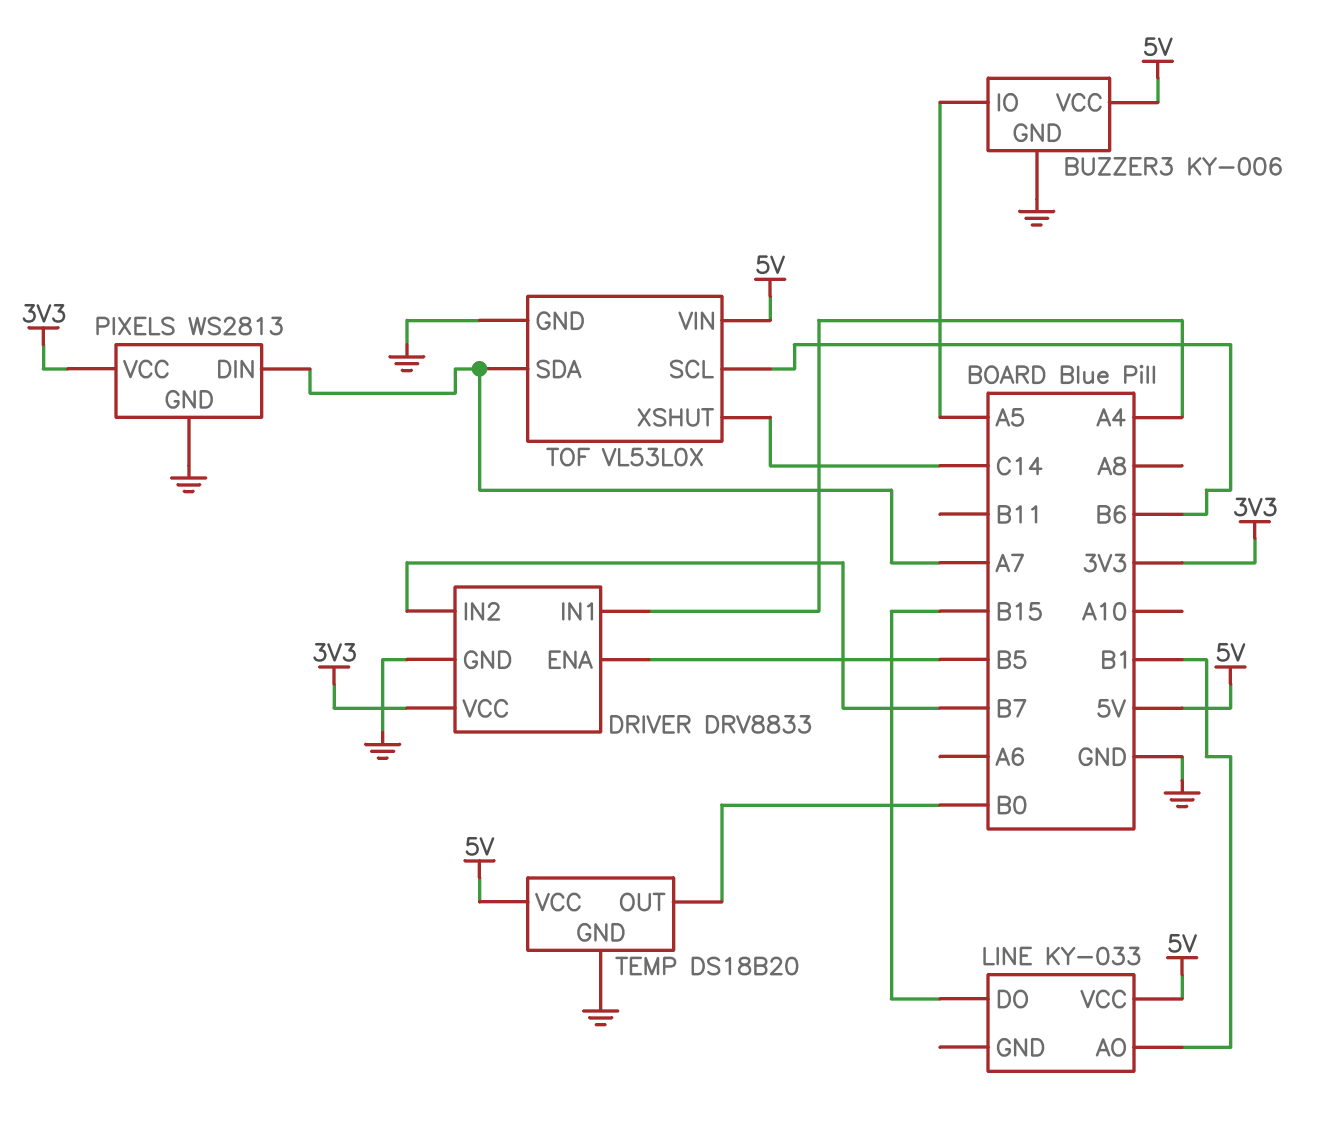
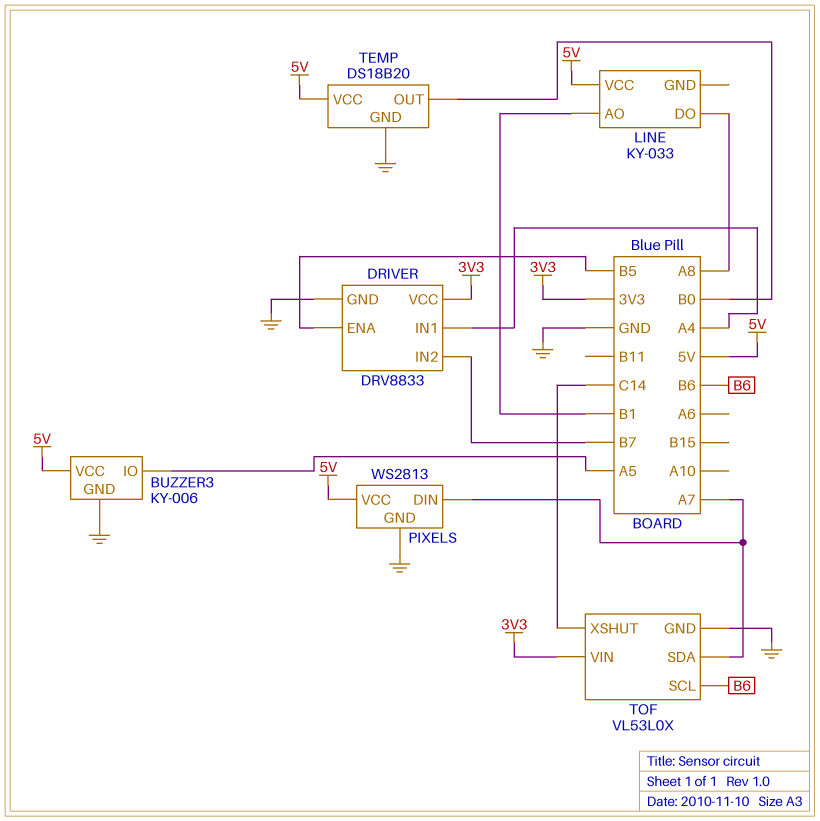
LINE pin DO: B15 -> A8
PIXELS pin VCC: 3V3 -> 5V
TOF pin VIN: 5V -> 3V3

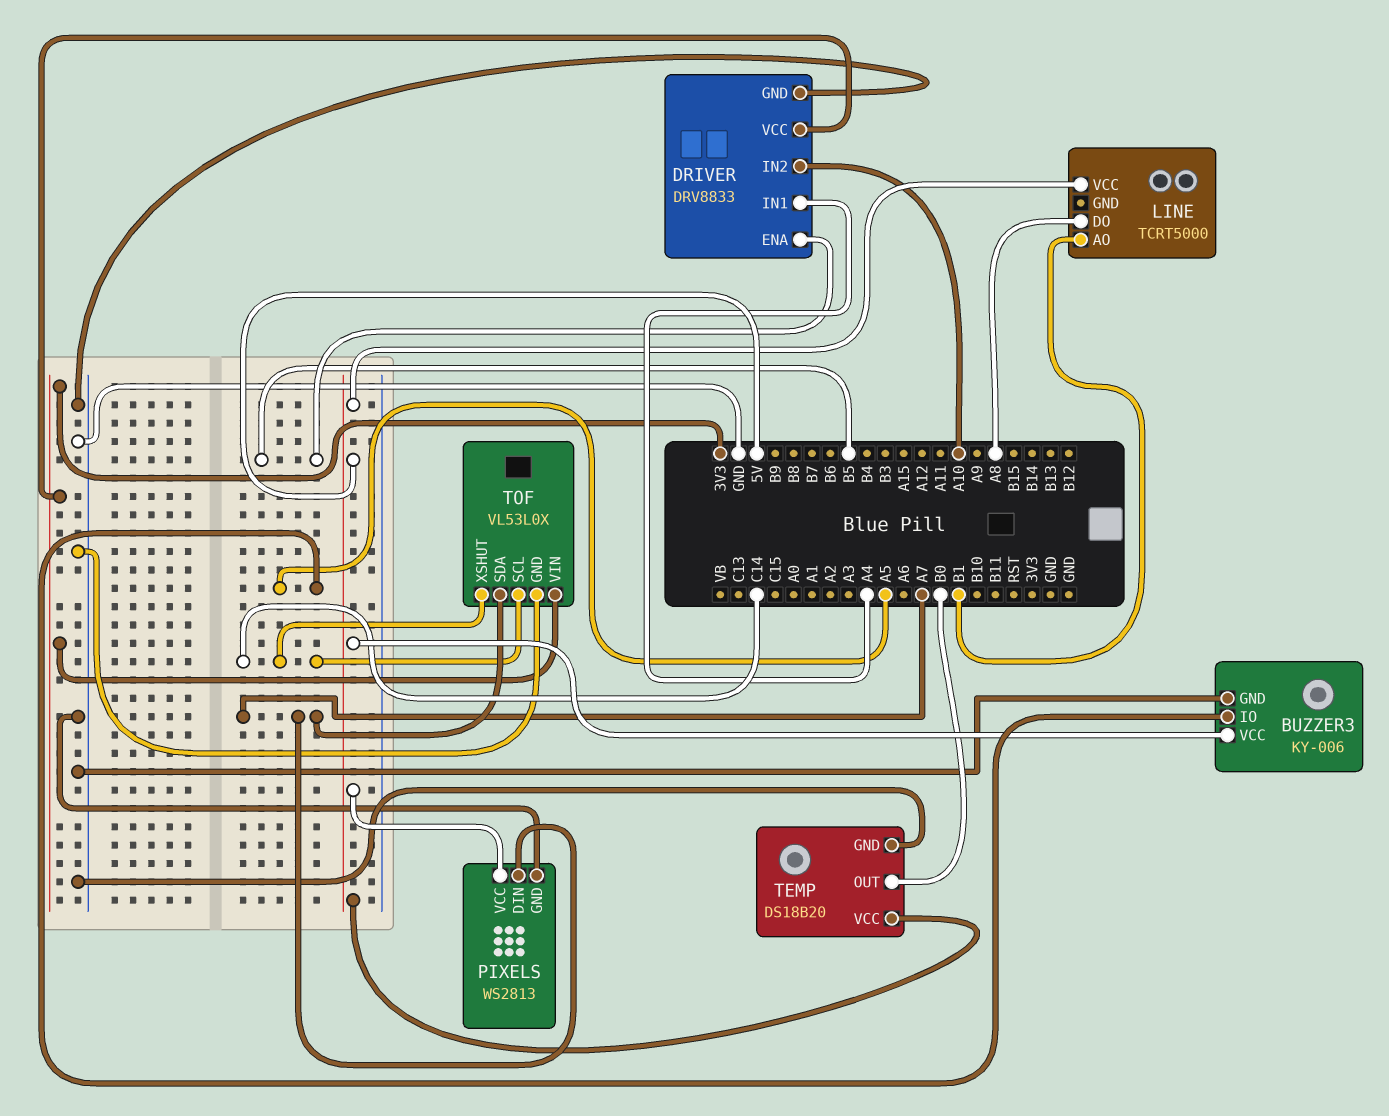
DRIVER pin IN2: B7 -> A10
LINE: KY-033 -> TCRT5000
TOF pin SCL: B6 -> C14

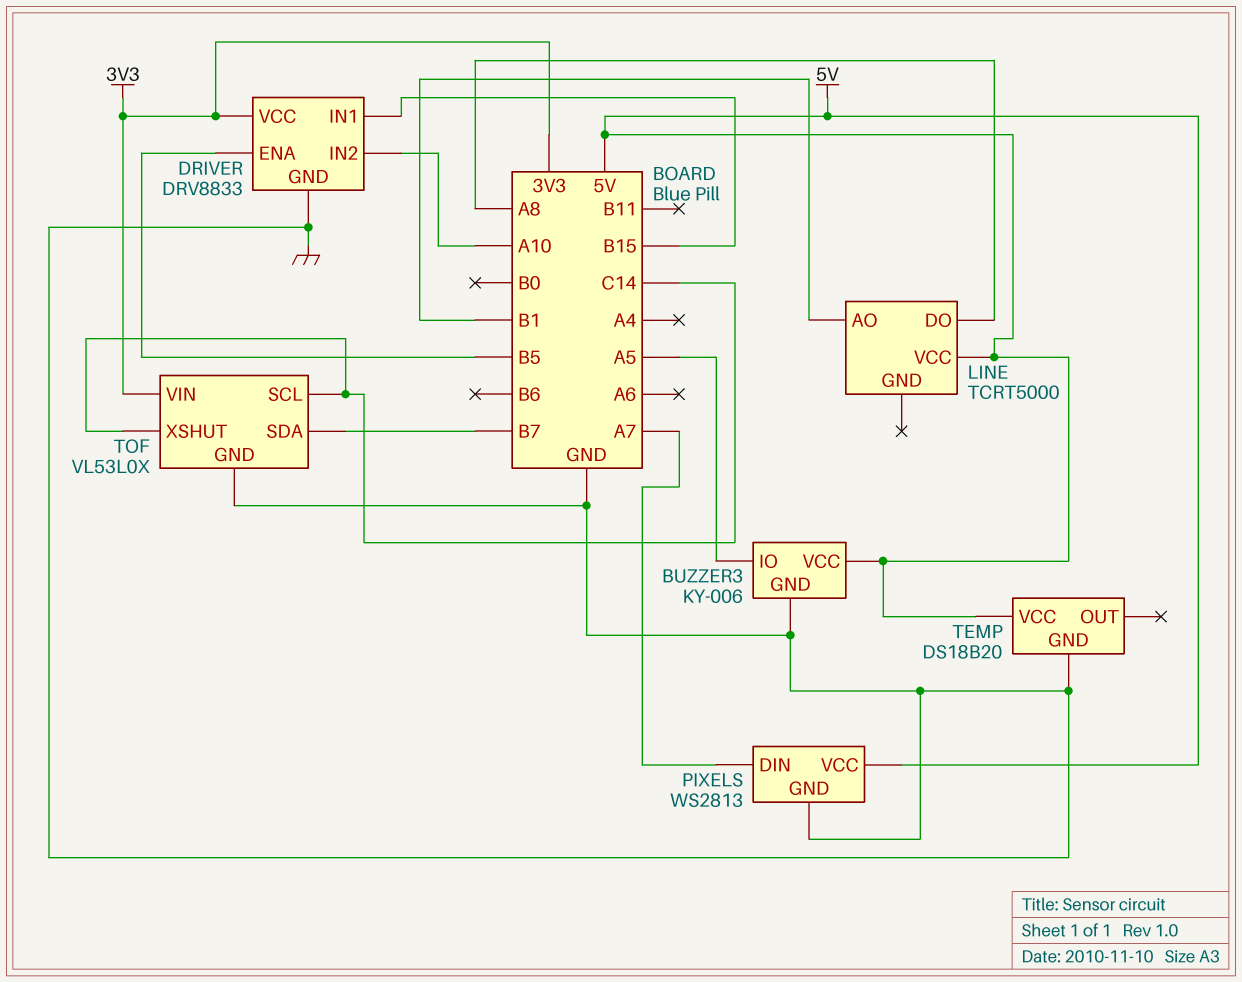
DRIVER pin IN1: A4 -> B15
TEMP pin OUT: B0 -> none
TOF pin SDA: A7 -> B7

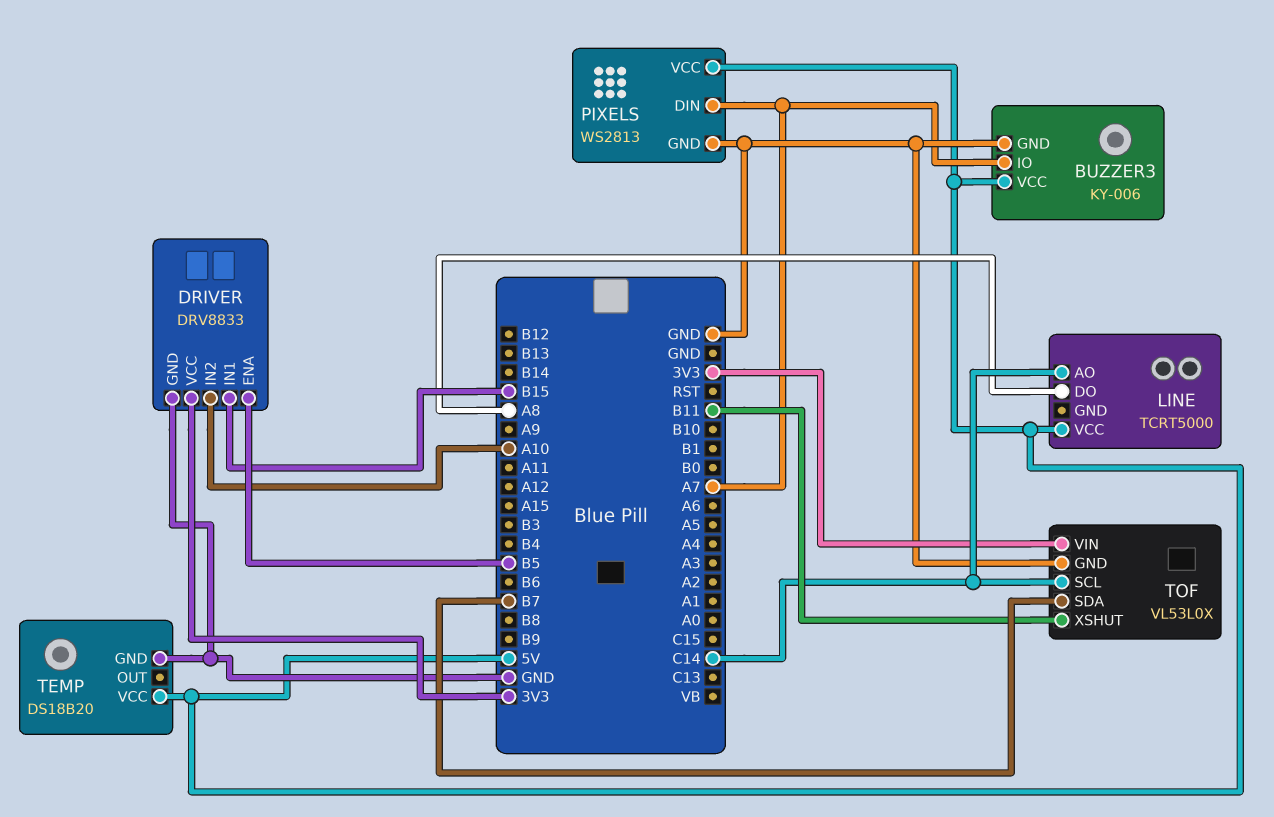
BUZZER3 pin IO: A5 -> A7
LINE pin AO: B1 -> C14
TOF pin XSHUT: C14 -> B11

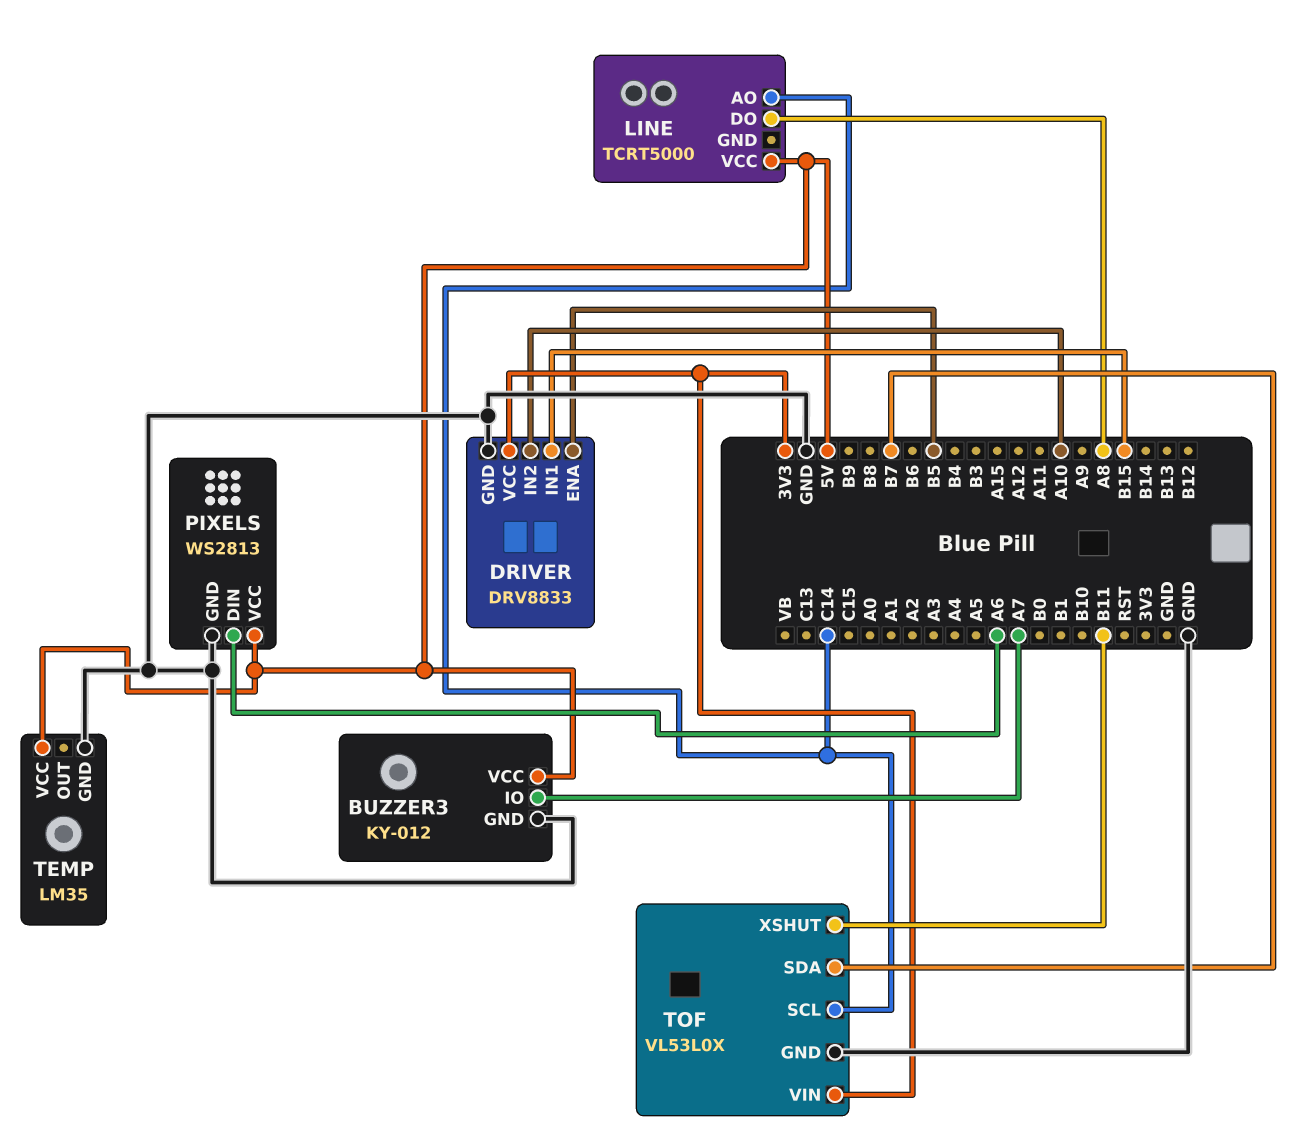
BUZZER3: KY-006 -> KY-012
PIXELS pin DIN: A7 -> A6
TEMP: DS18B20 -> LM35

